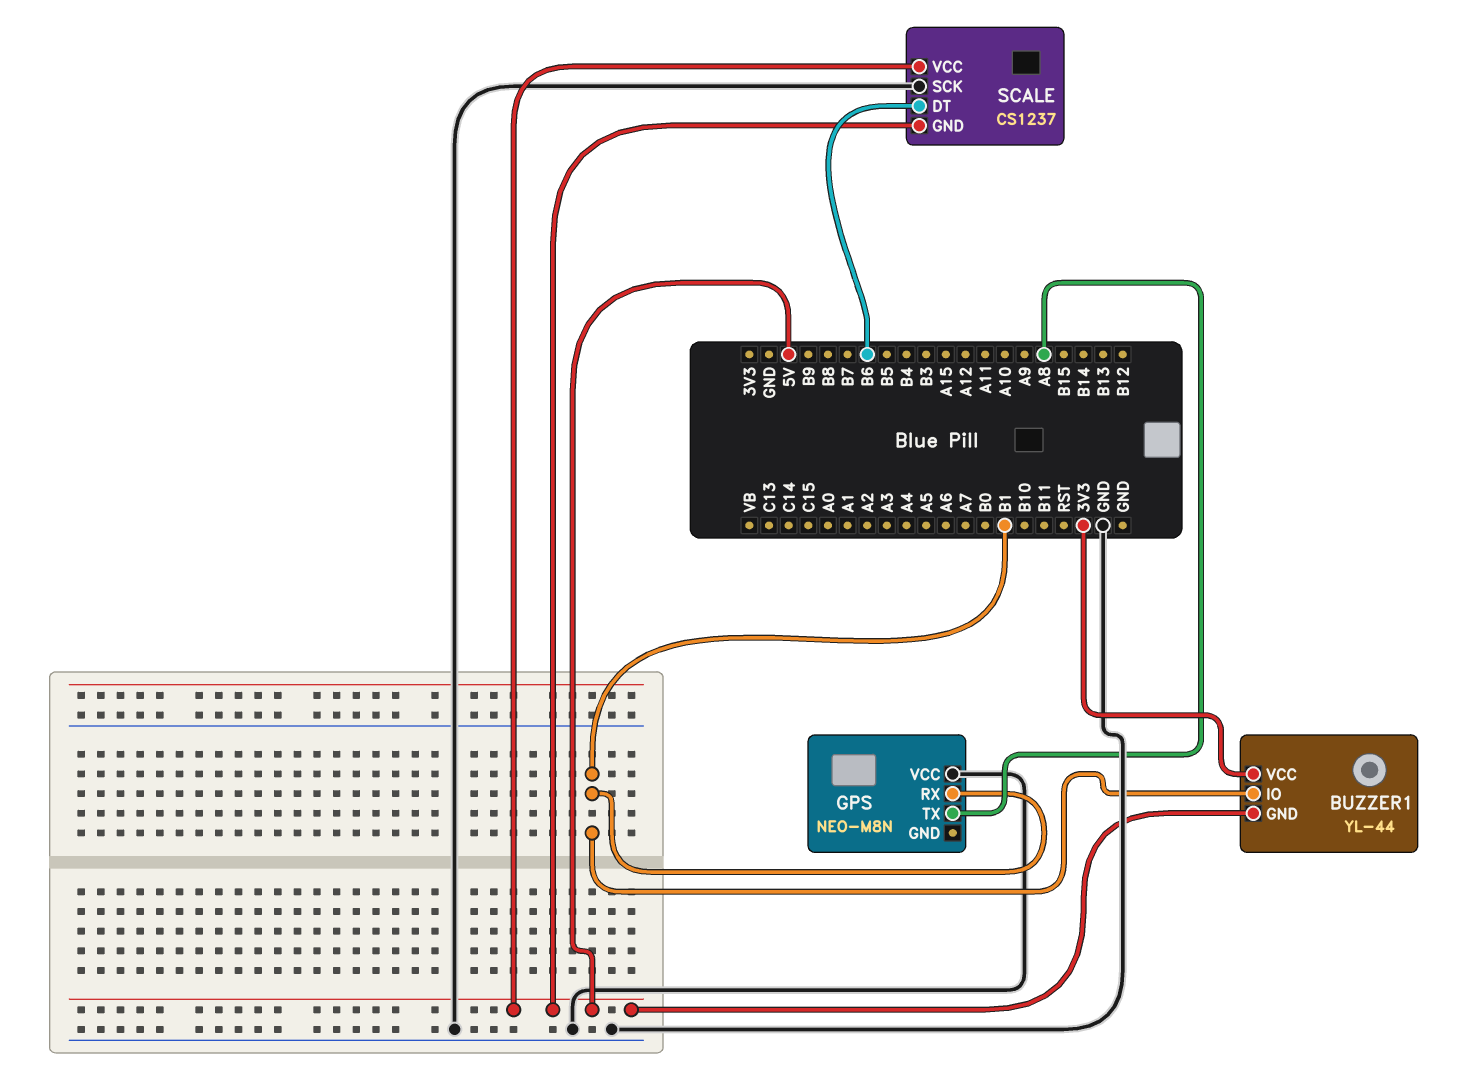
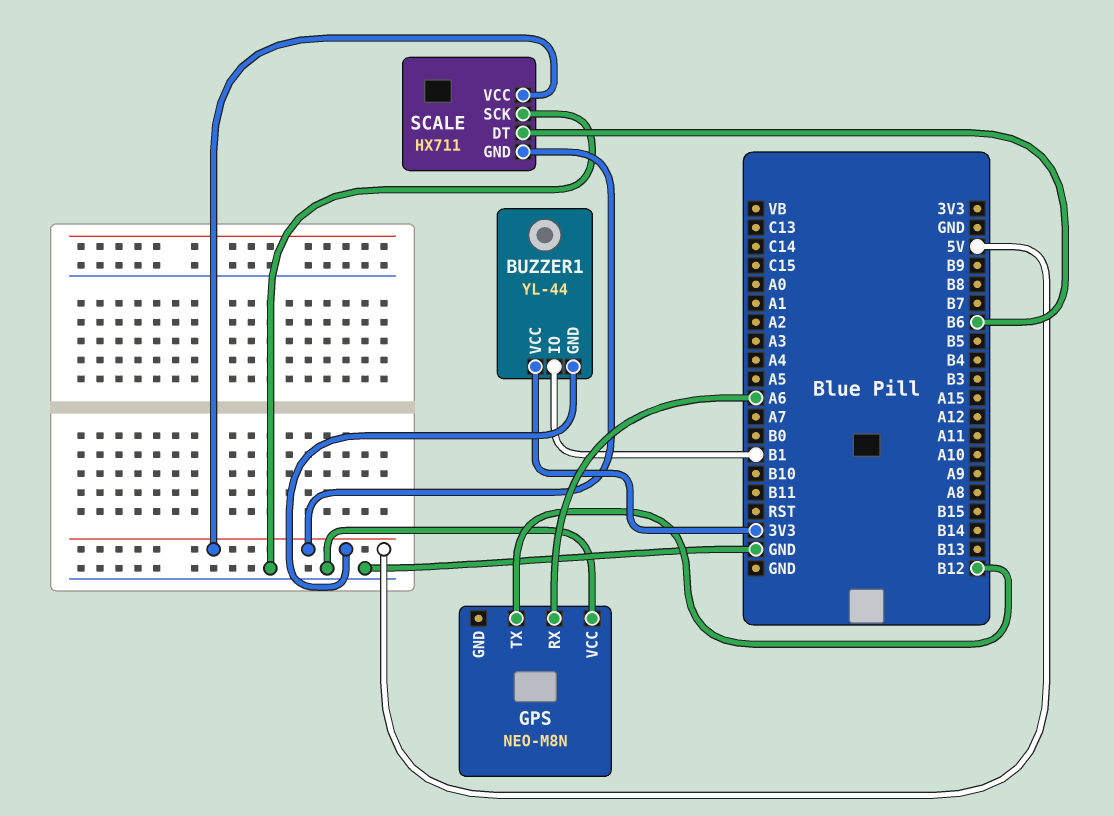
GPS pin RX: B1 -> A6
GPS pin TX: A8 -> B12
SCALE: CS1237 -> HX711

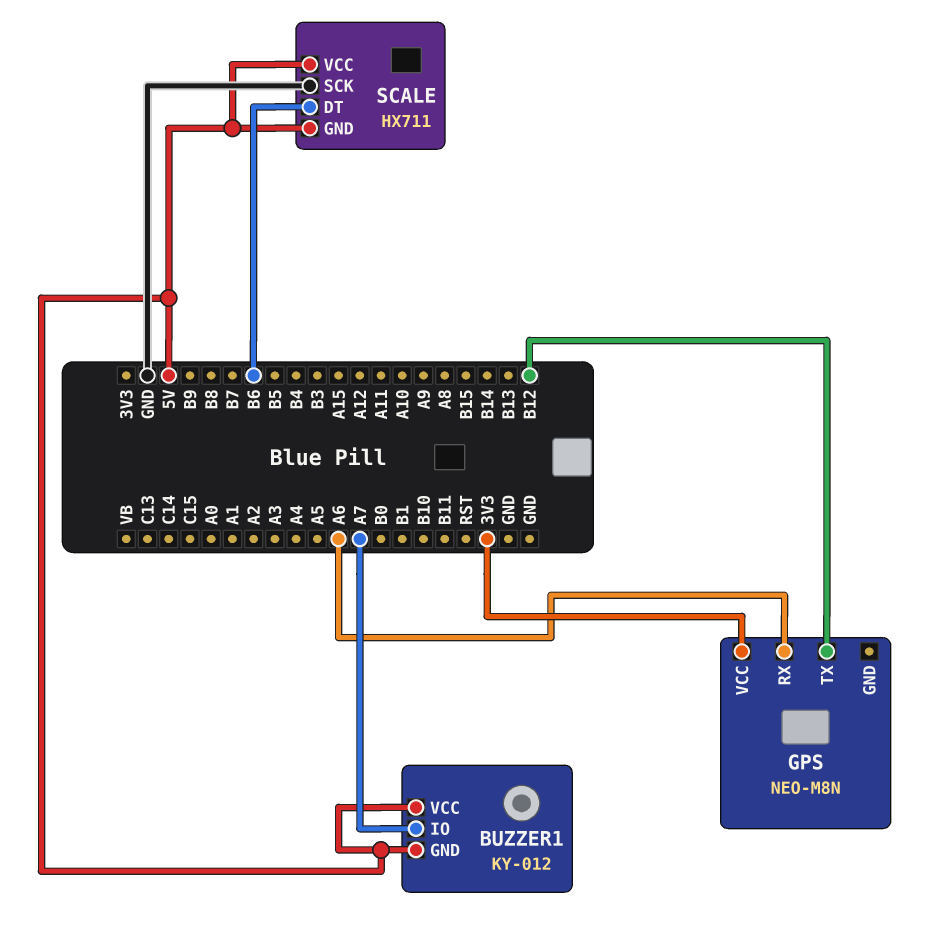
BUZZER1: YL-44 -> KY-012
BUZZER1 pin IO: B1 -> A7
BUZZER1 pin VCC: 3V3 -> 5V
GPS pin VCC: GND -> 3V3

